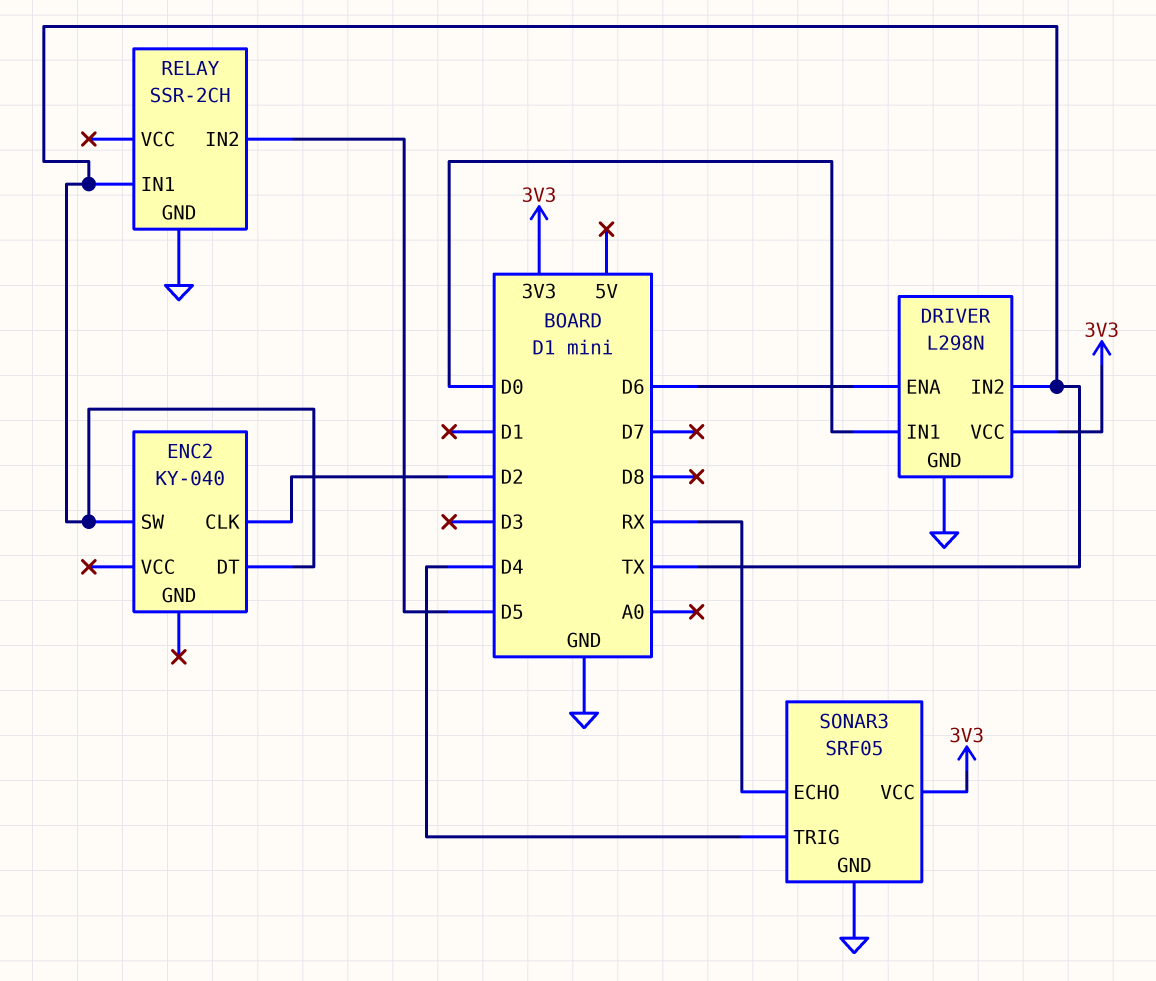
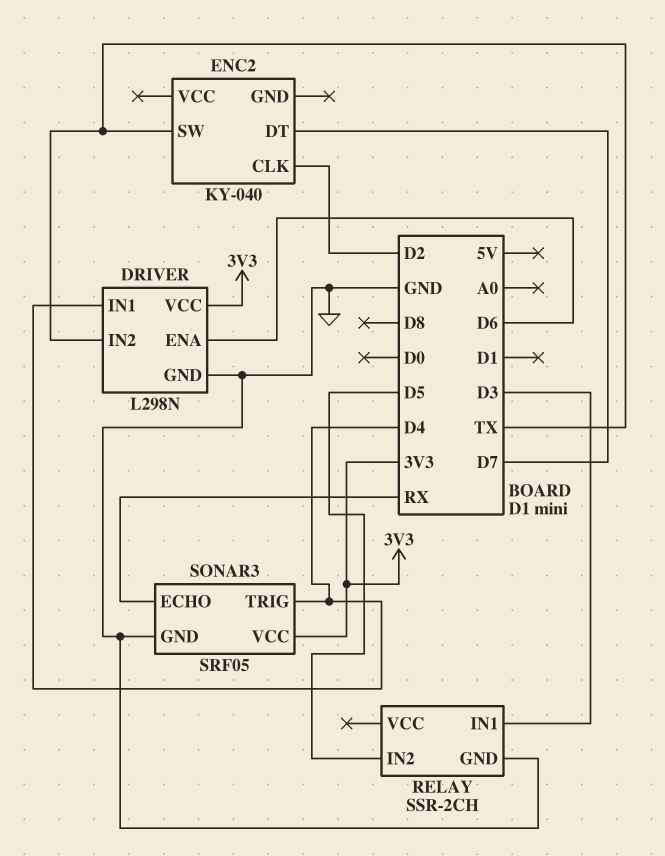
DRIVER pin IN1: D0 -> D4
ENC2 pin DT: TX -> D7
RELAY pin IN1: TX -> D3

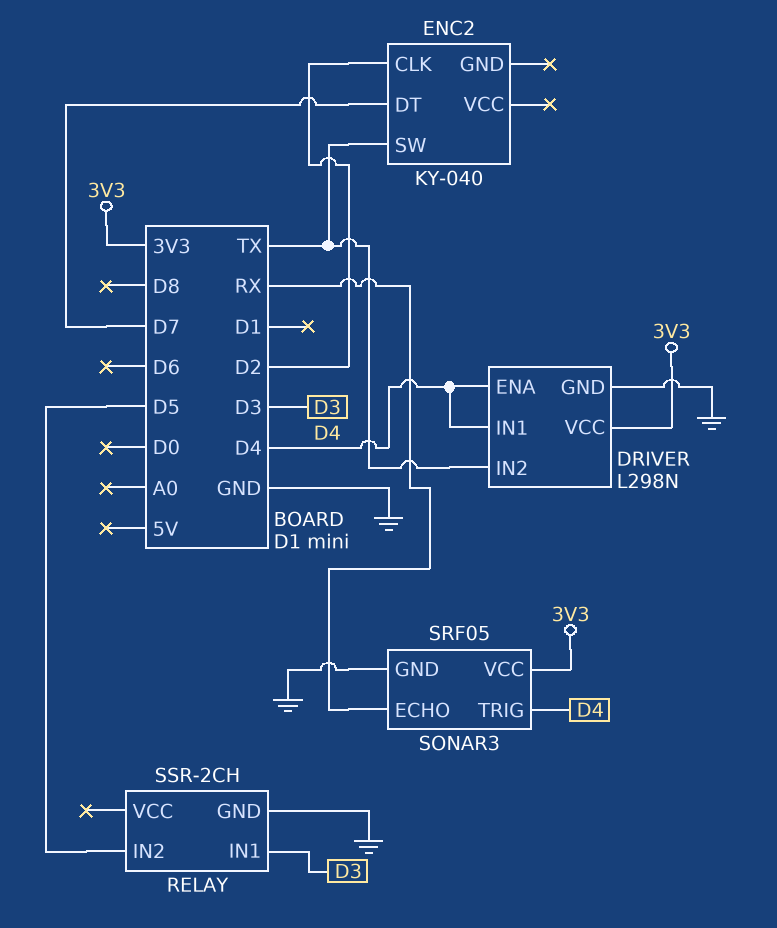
DRIVER pin ENA: D6 -> D4

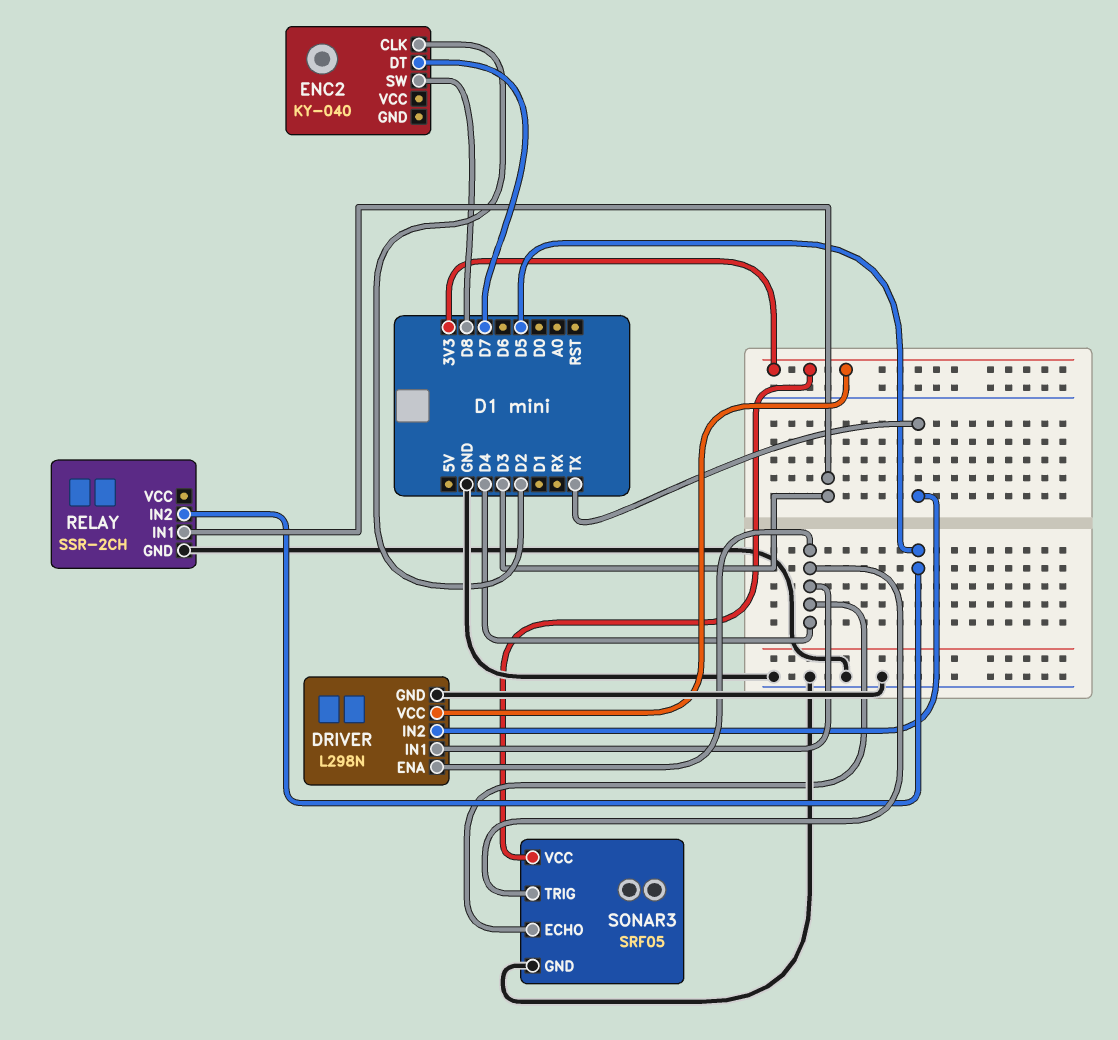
ENC2 pin SW: TX -> D8
SONAR3 pin ECHO: RX -> D4

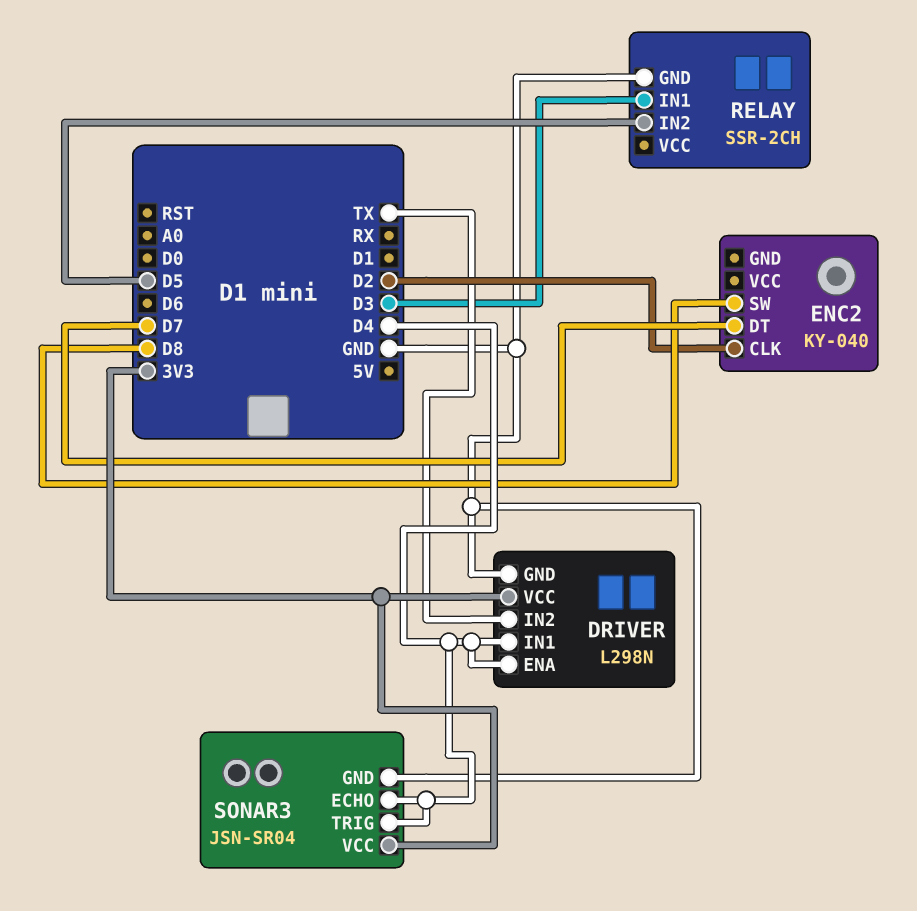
SONAR3: SRF05 -> JSN-SR04

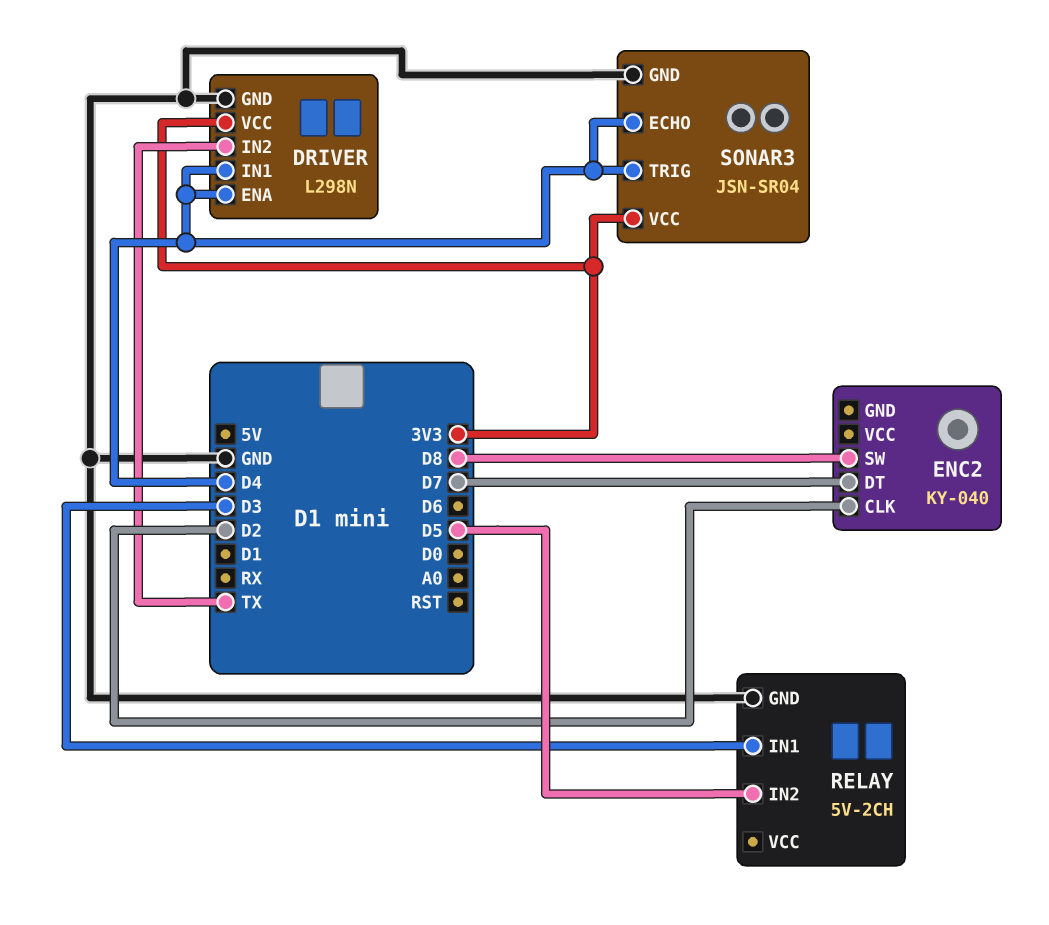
RELAY: SSR-2CH -> 5V-2CH

